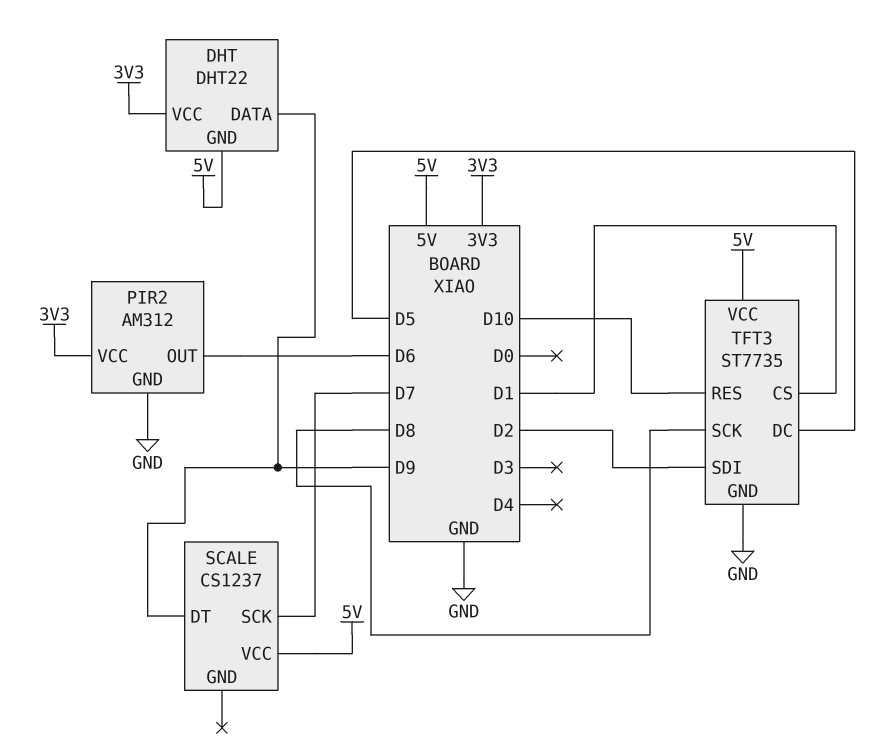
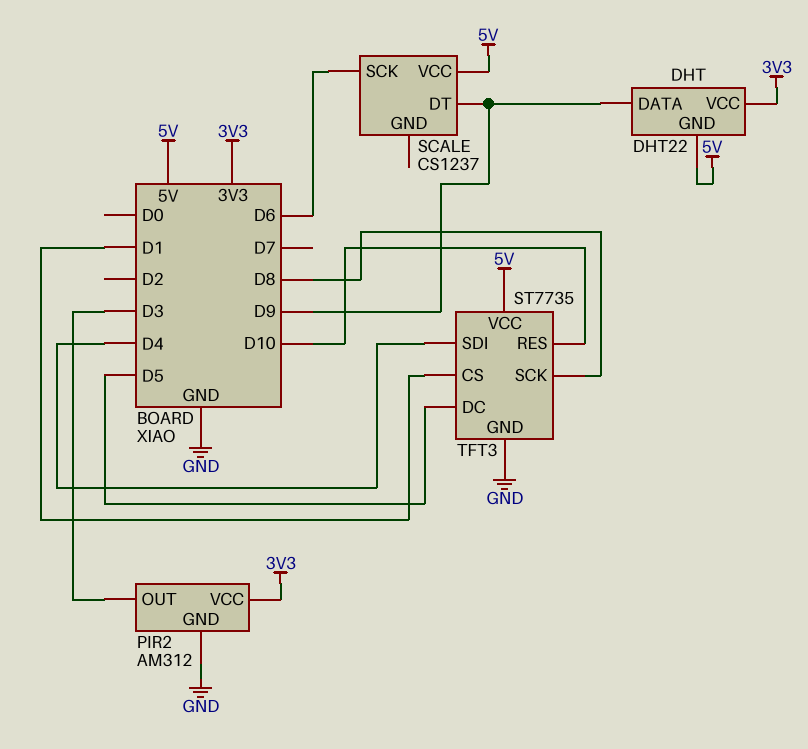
PIR2 pin OUT: D6 -> D3
SCALE pin SCK: D7 -> D6
TFT3 pin SDI: D2 -> D4

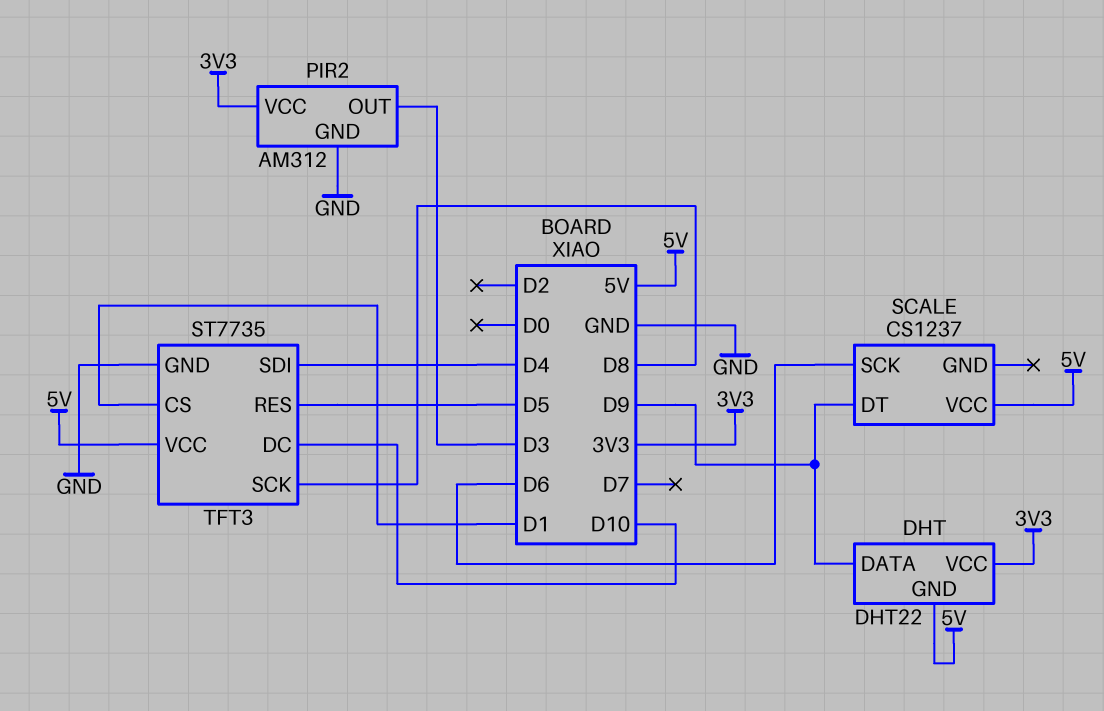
TFT3 pin DC: D5 -> D10
TFT3 pin RES: D10 -> D5

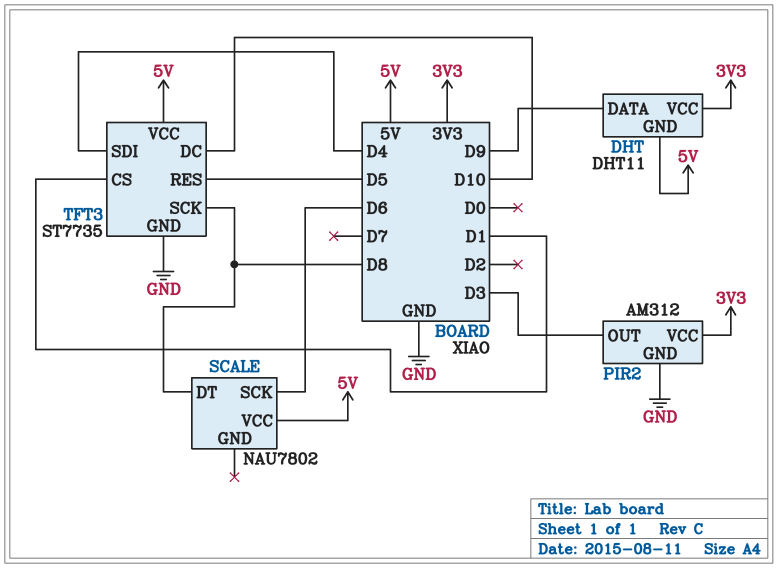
DHT: DHT22 -> DHT11
SCALE: CS1237 -> NAU7802
SCALE pin DT: D9 -> D8

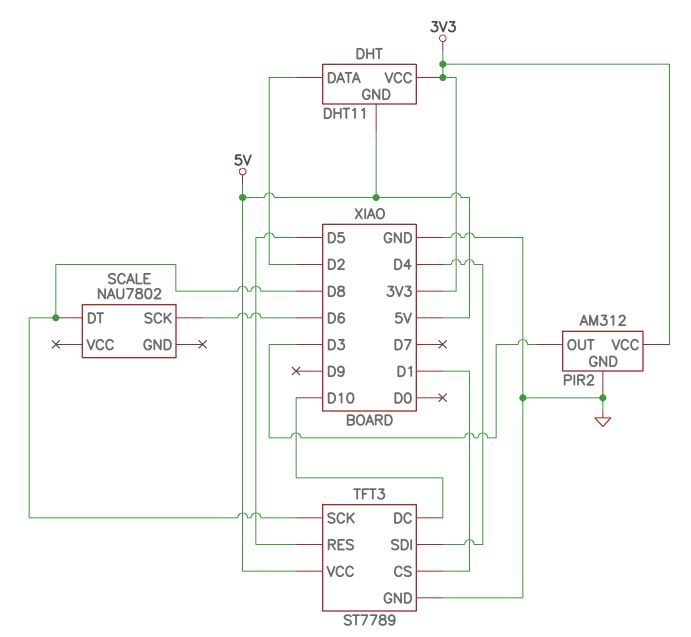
DHT pin DATA: D9 -> D2
SCALE pin VCC: 5V -> none
TFT3: ST7735 -> ST7789

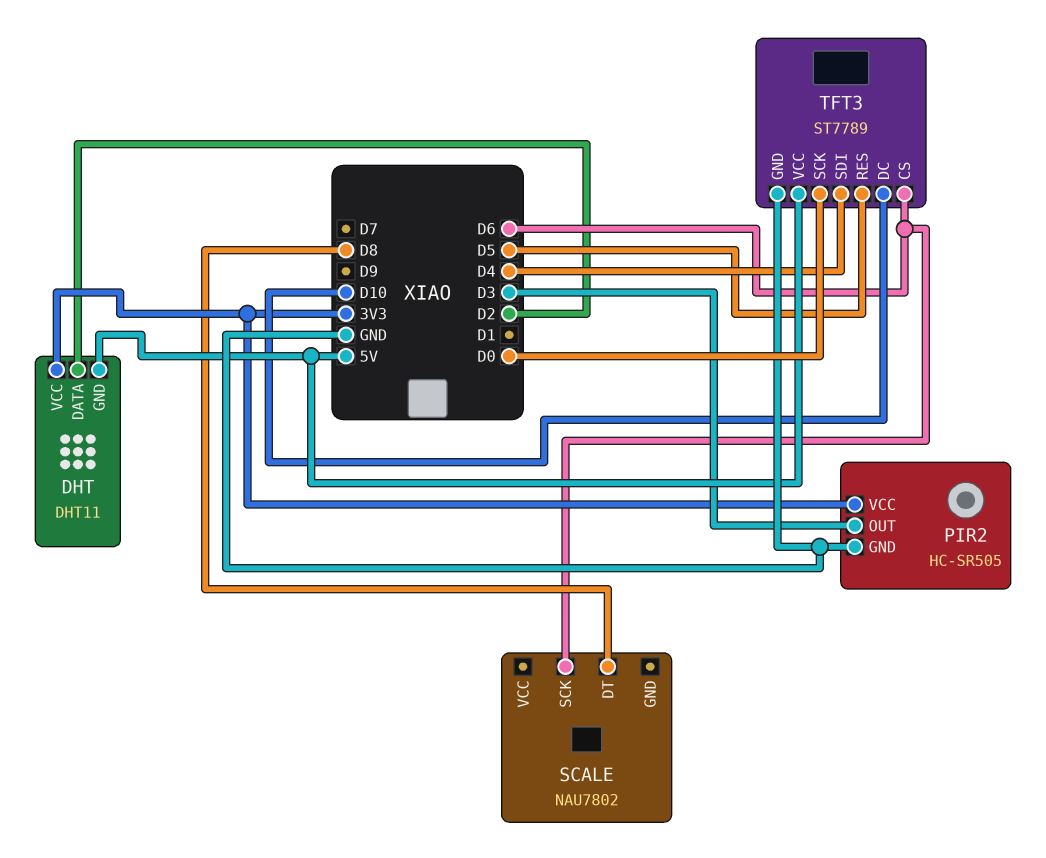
PIR2: AM312 -> HC-SR505
TFT3 pin CS: D1 -> D6
TFT3 pin SCK: D8 -> D0

